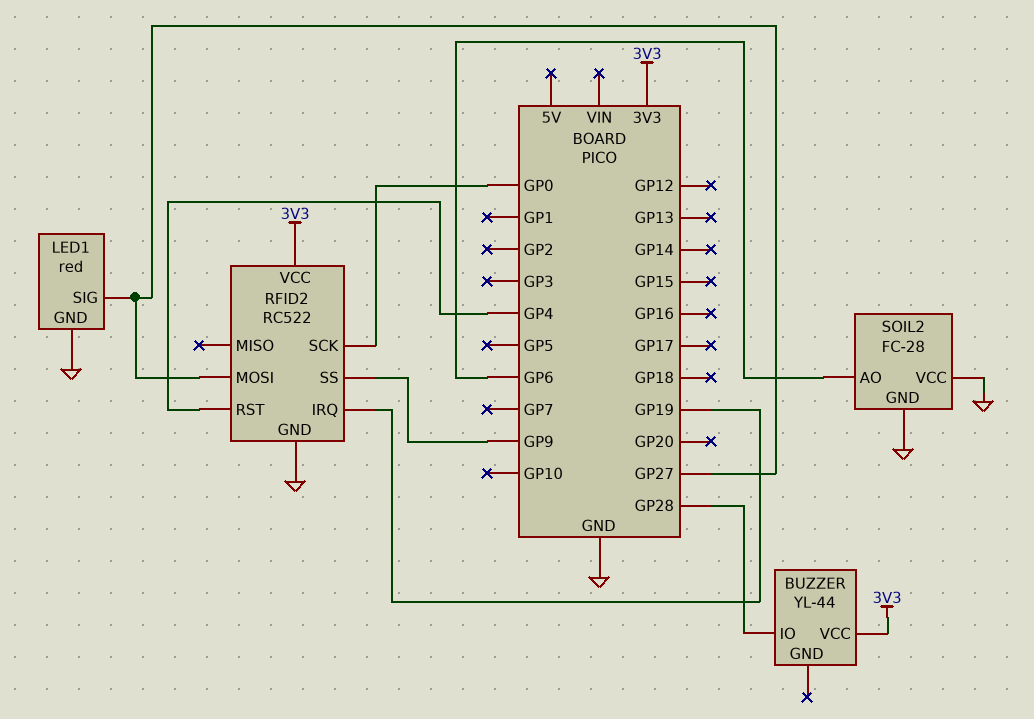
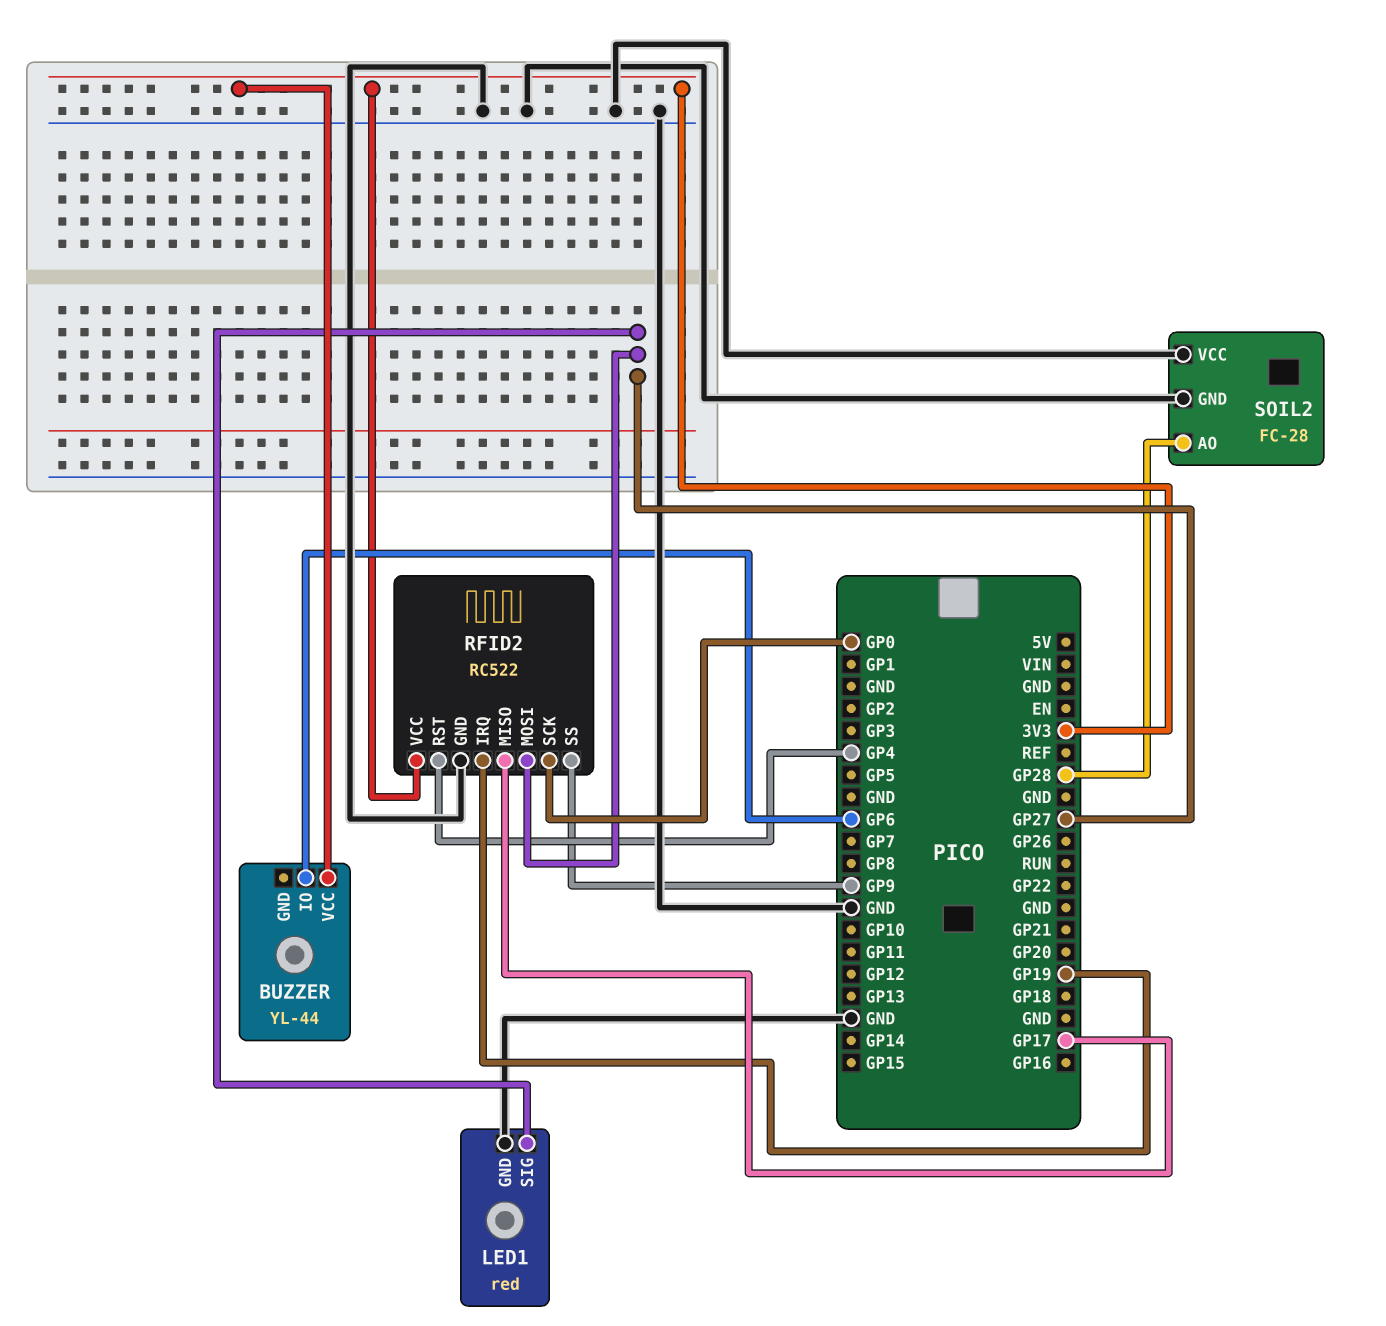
BUZZER pin IO: GP28 -> GP6
RFID2 pin MISO: none -> GP17
SOIL2 pin AO: GP6 -> GP28

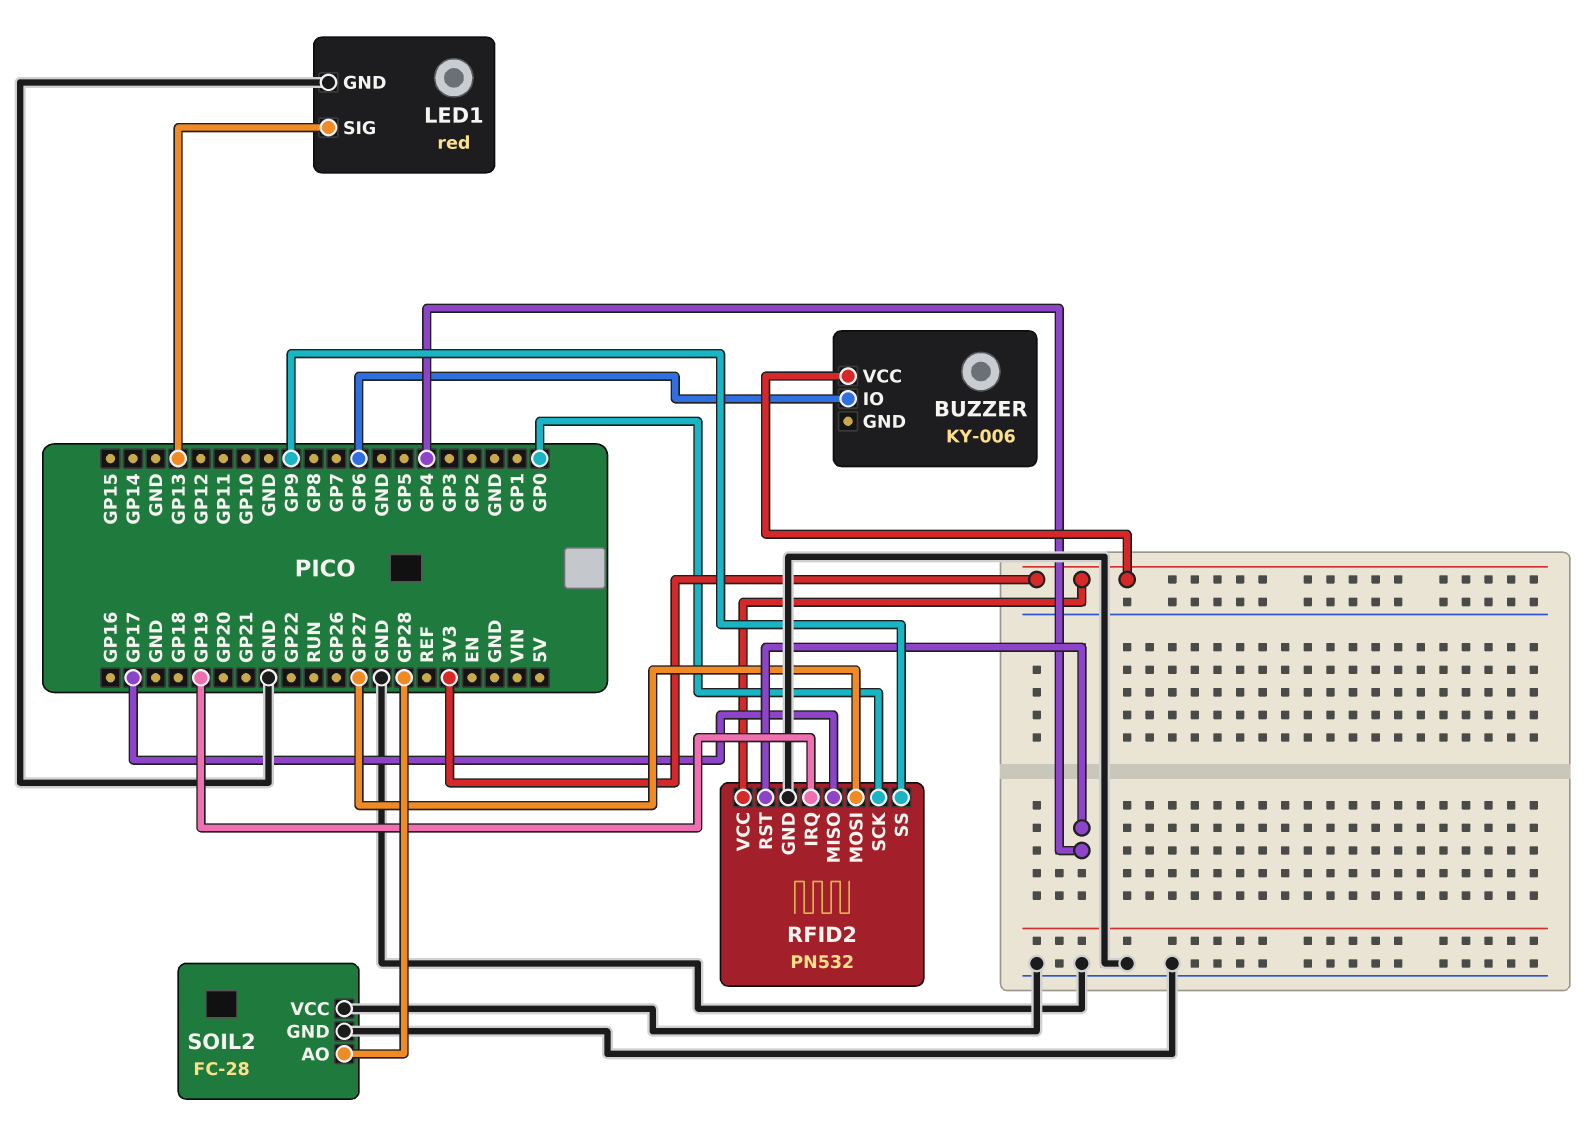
BUZZER: YL-44 -> KY-006
LED1 pin SIG: GP27 -> GP13
RFID2: RC522 -> PN532

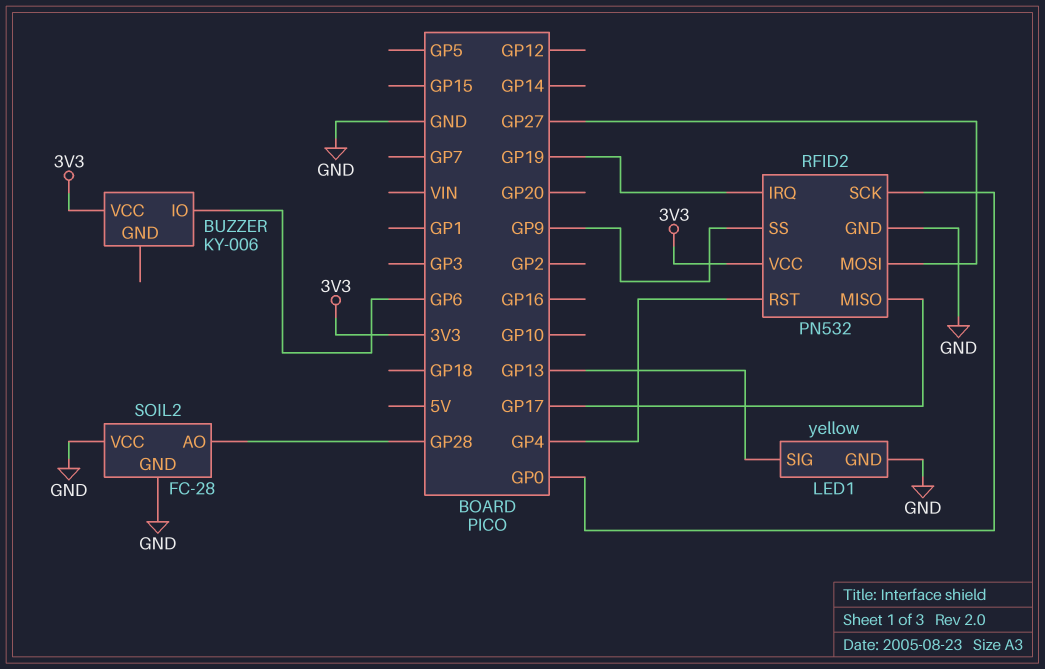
LED1: red -> yellow

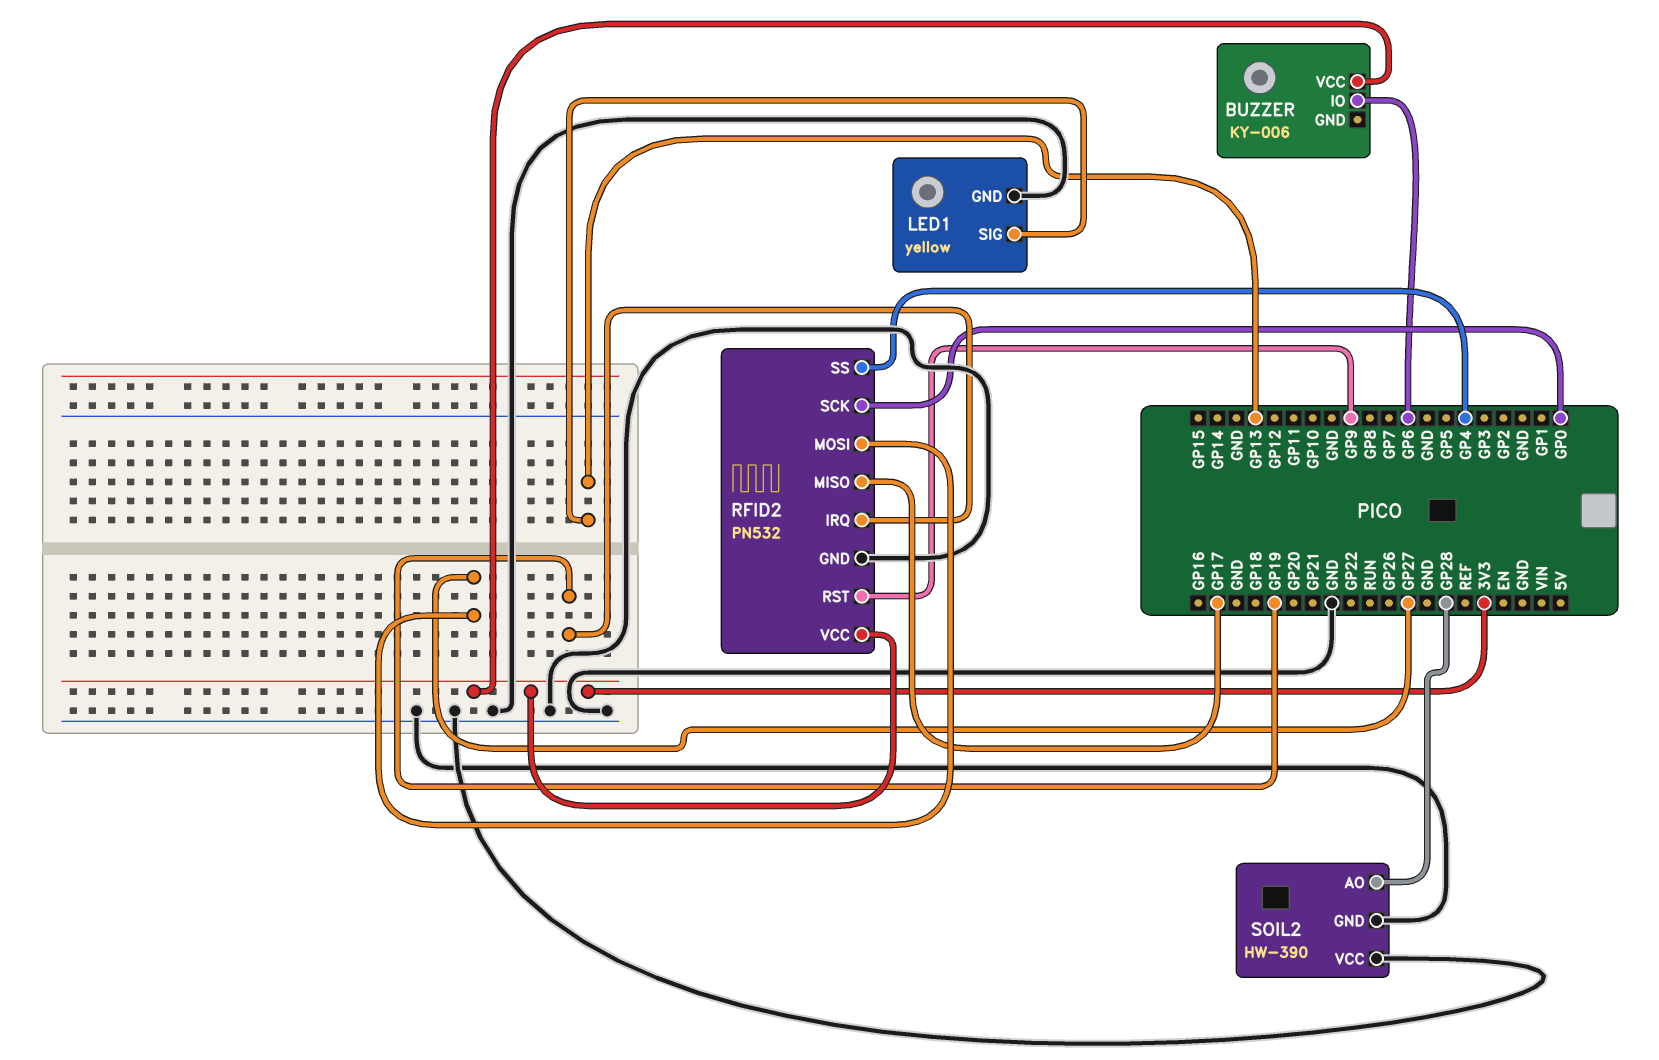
RFID2 pin RST: GP4 -> GP9
RFID2 pin SS: GP9 -> GP4
SOIL2: FC-28 -> HW-390

